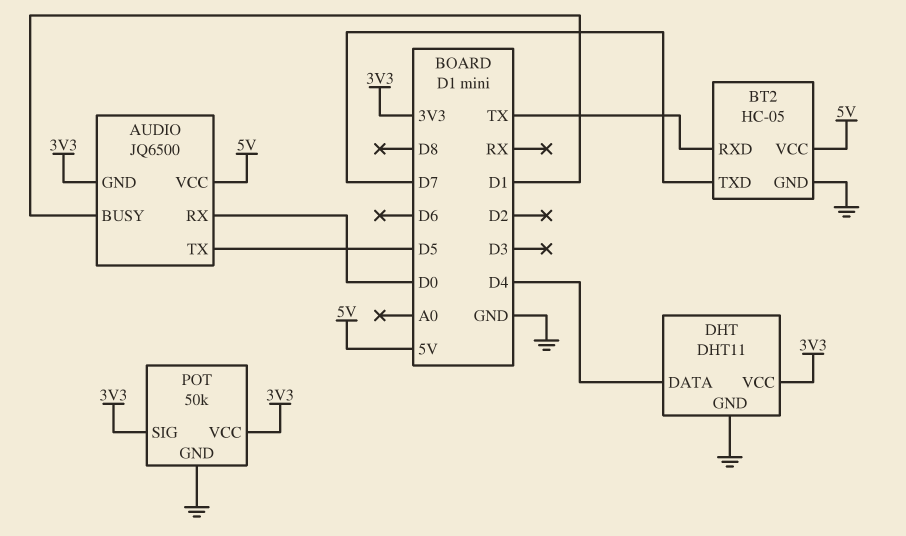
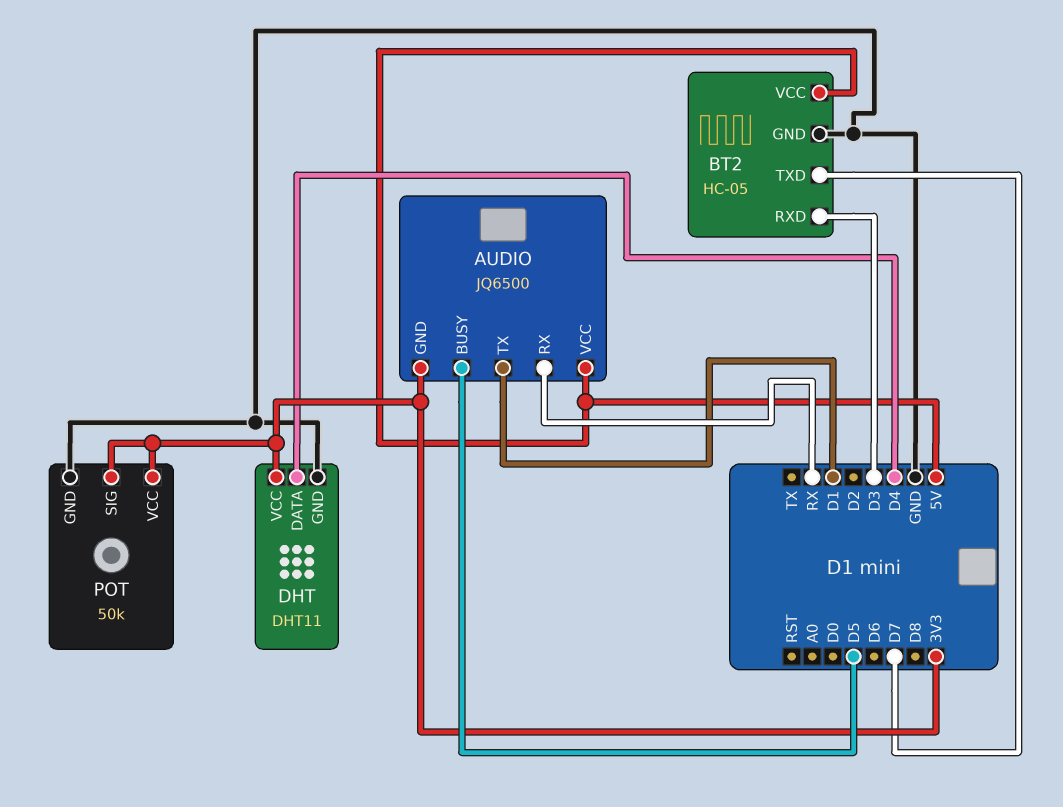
AUDIO pin BUSY: D1 -> D5
AUDIO pin RX: D0 -> RX
AUDIO pin TX: D5 -> D1
BT2 pin RXD: TX -> D3

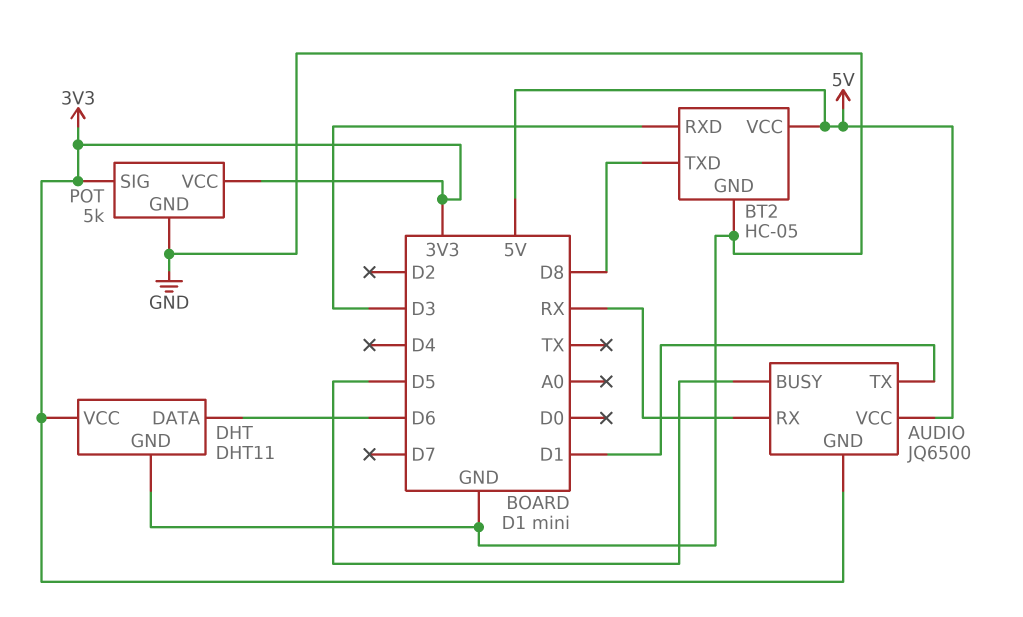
BT2 pin TXD: D7 -> D8
DHT pin DATA: D4 -> D6
POT: 50k -> 5k

